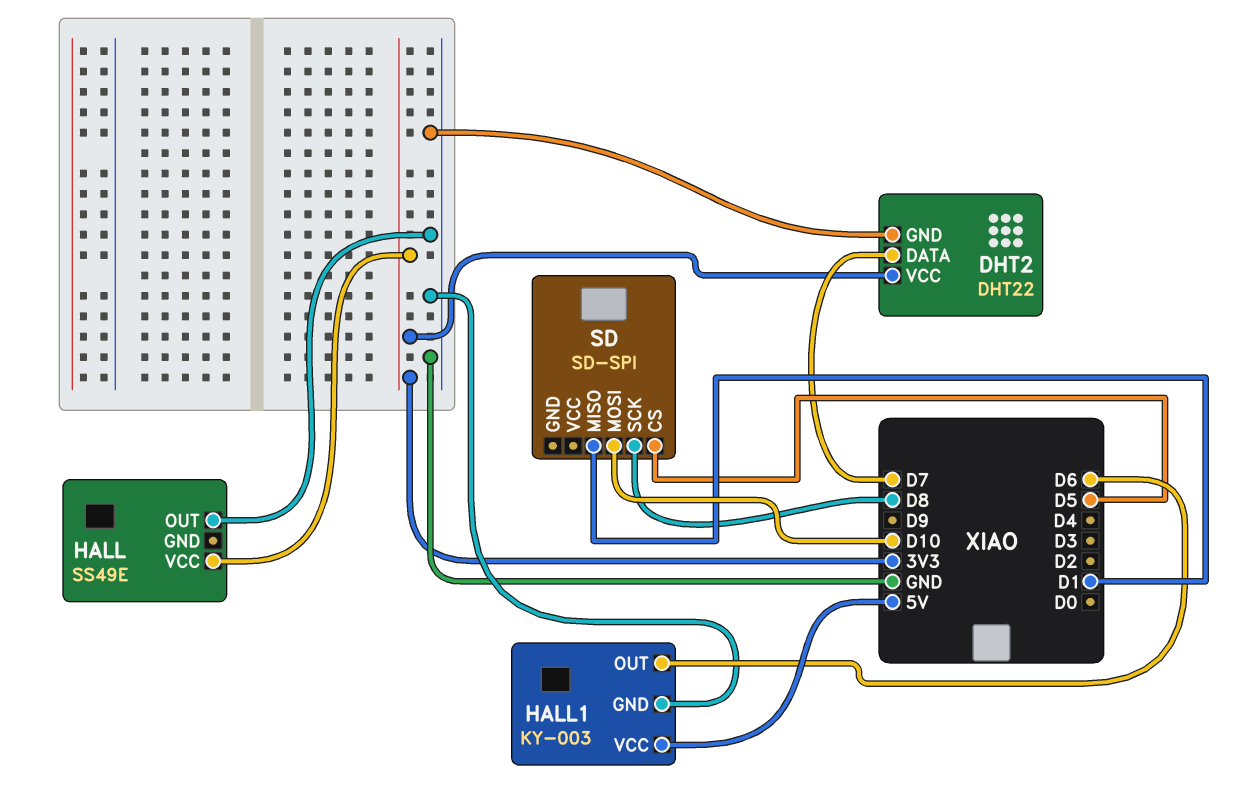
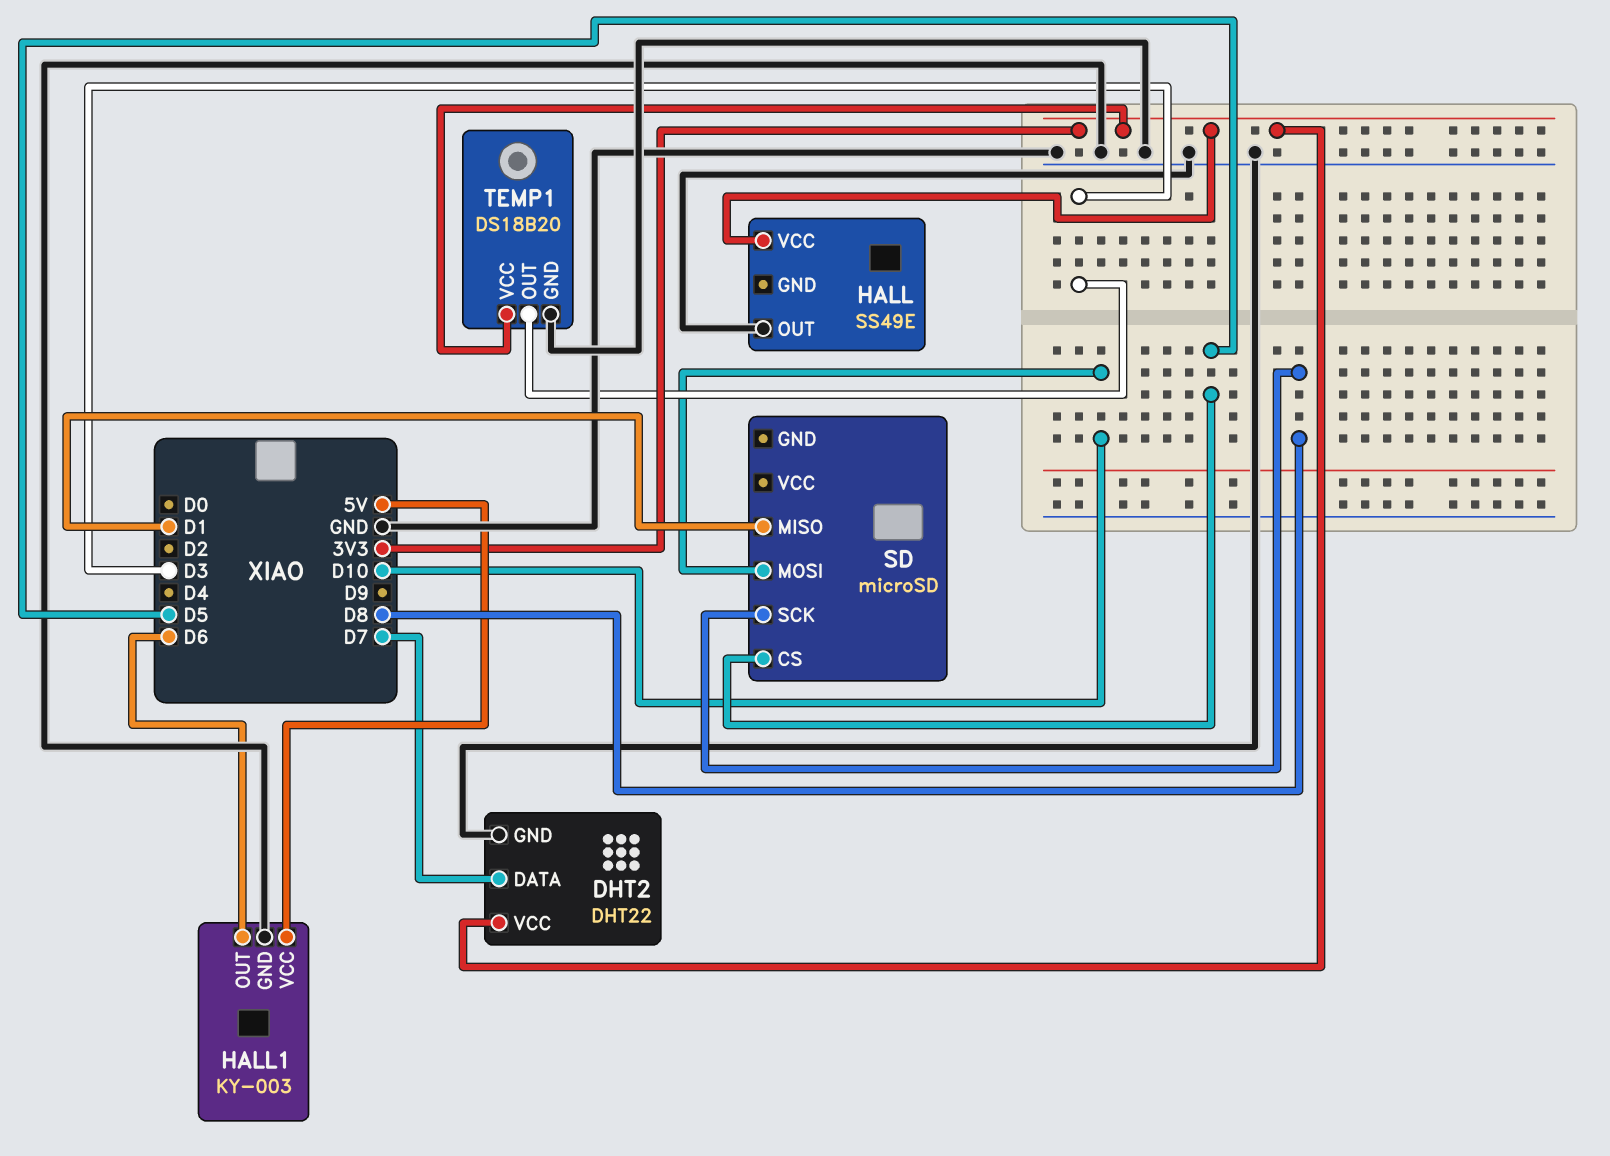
SD: SD-SPI -> microSD
TEMP1: none -> DS18B20
TEMP1 pin GND: none -> GND
TEMP1 pin OUT: none -> D3
TEMP1 pin VCC: none -> 3V3

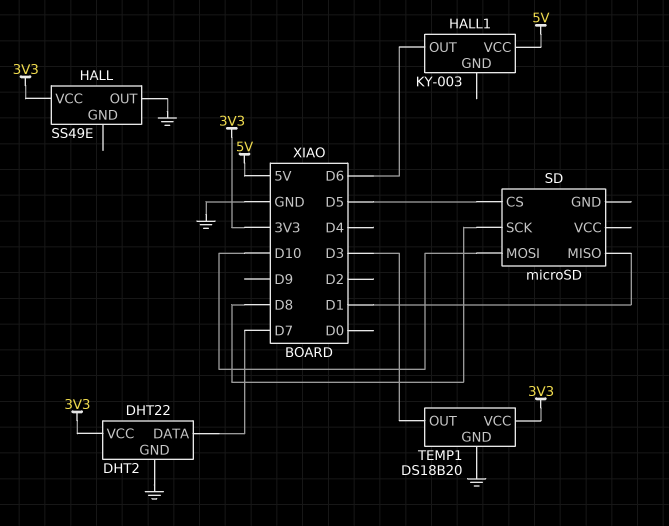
HALL1 pin GND: GND -> none

